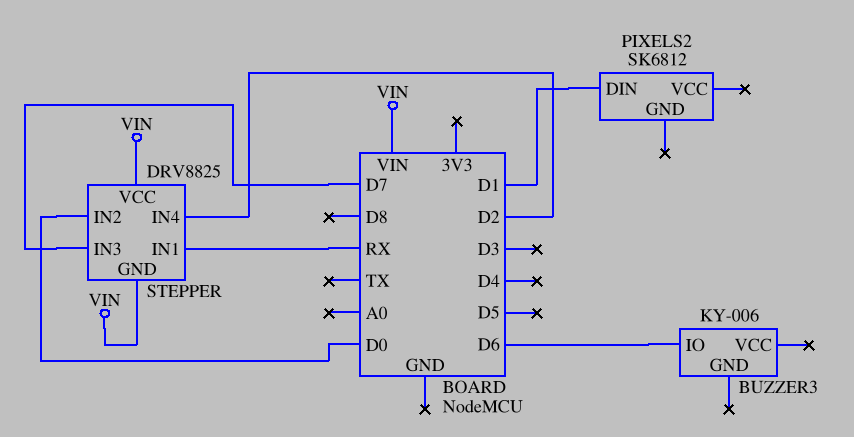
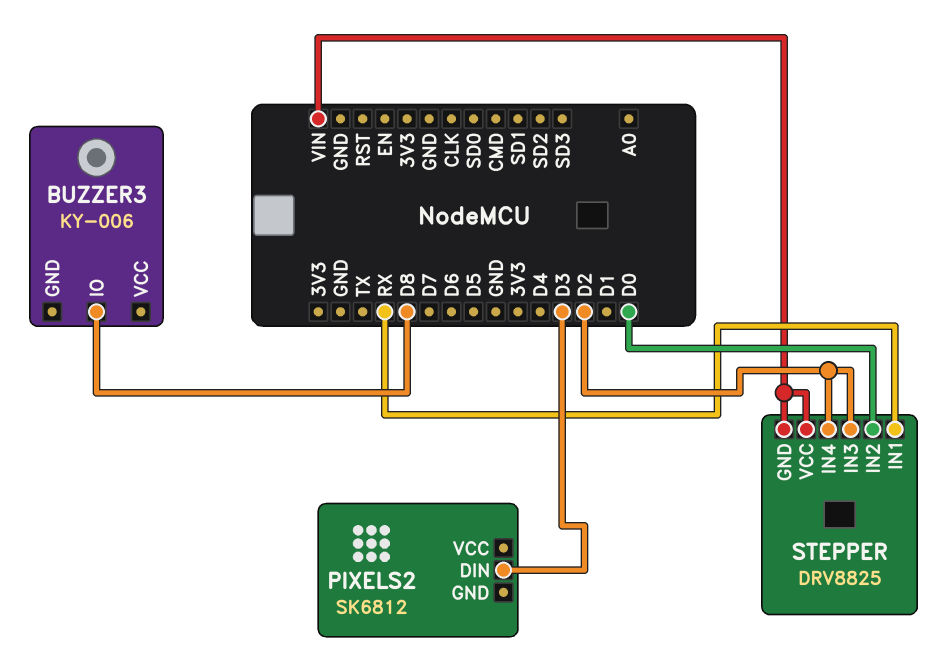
BUZZER3 pin IO: D6 -> D8
PIXELS2 pin DIN: D1 -> D3
STEPPER pin IN3: D7 -> D2

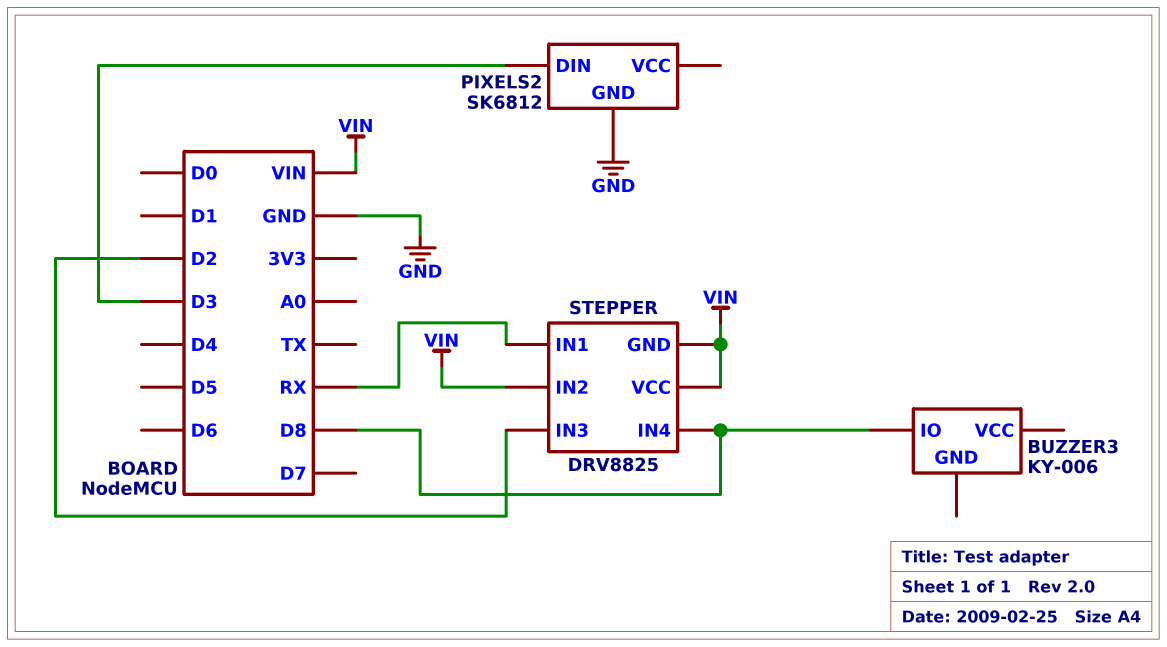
PIXELS2 pin GND: none -> GND
STEPPER pin IN2: D0 -> VIN
STEPPER pin IN4: D2 -> D8

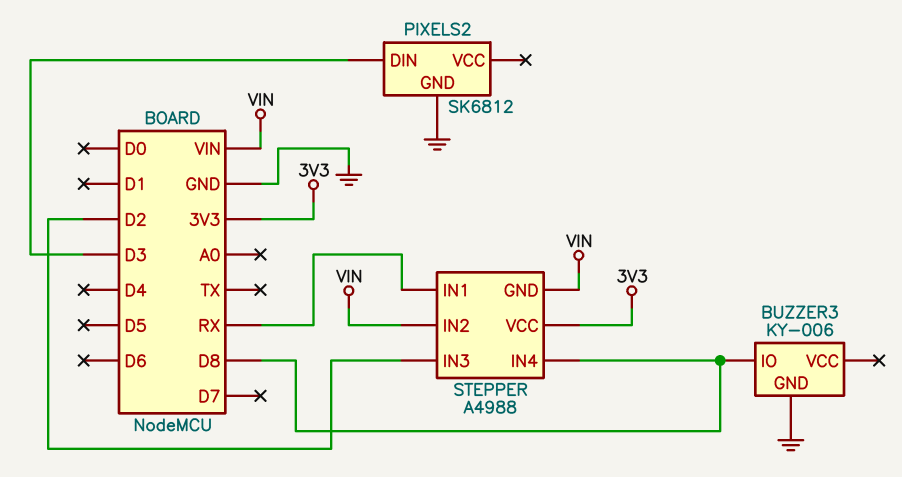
BUZZER3 pin GND: none -> GND
STEPPER: DRV8825 -> A4988
STEPPER pin VCC: VIN -> 3V3

